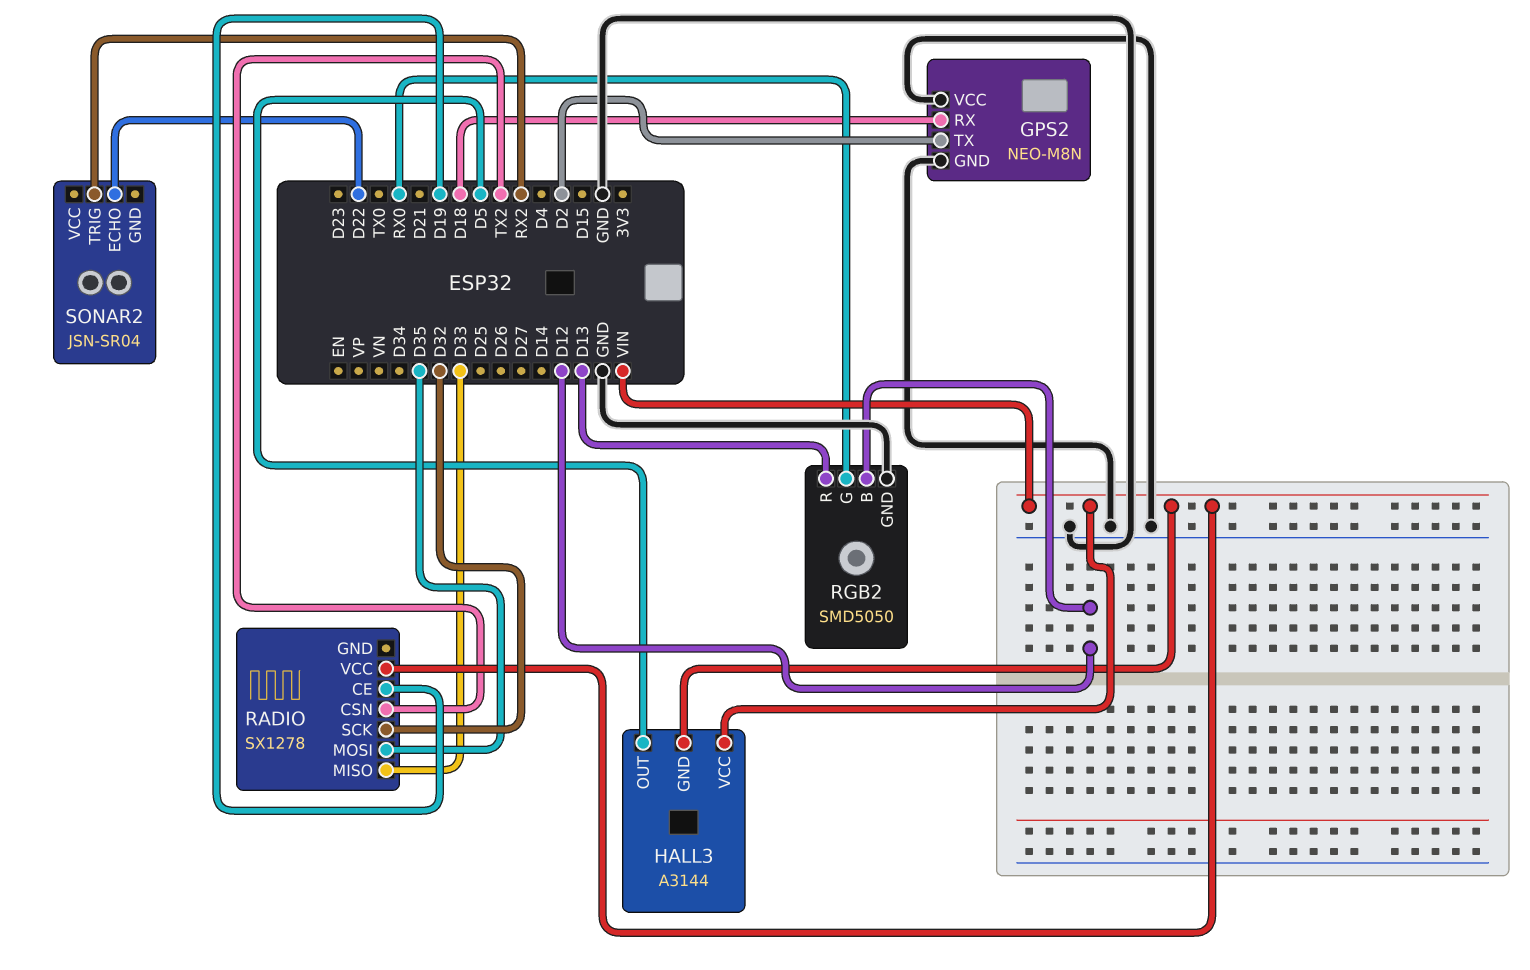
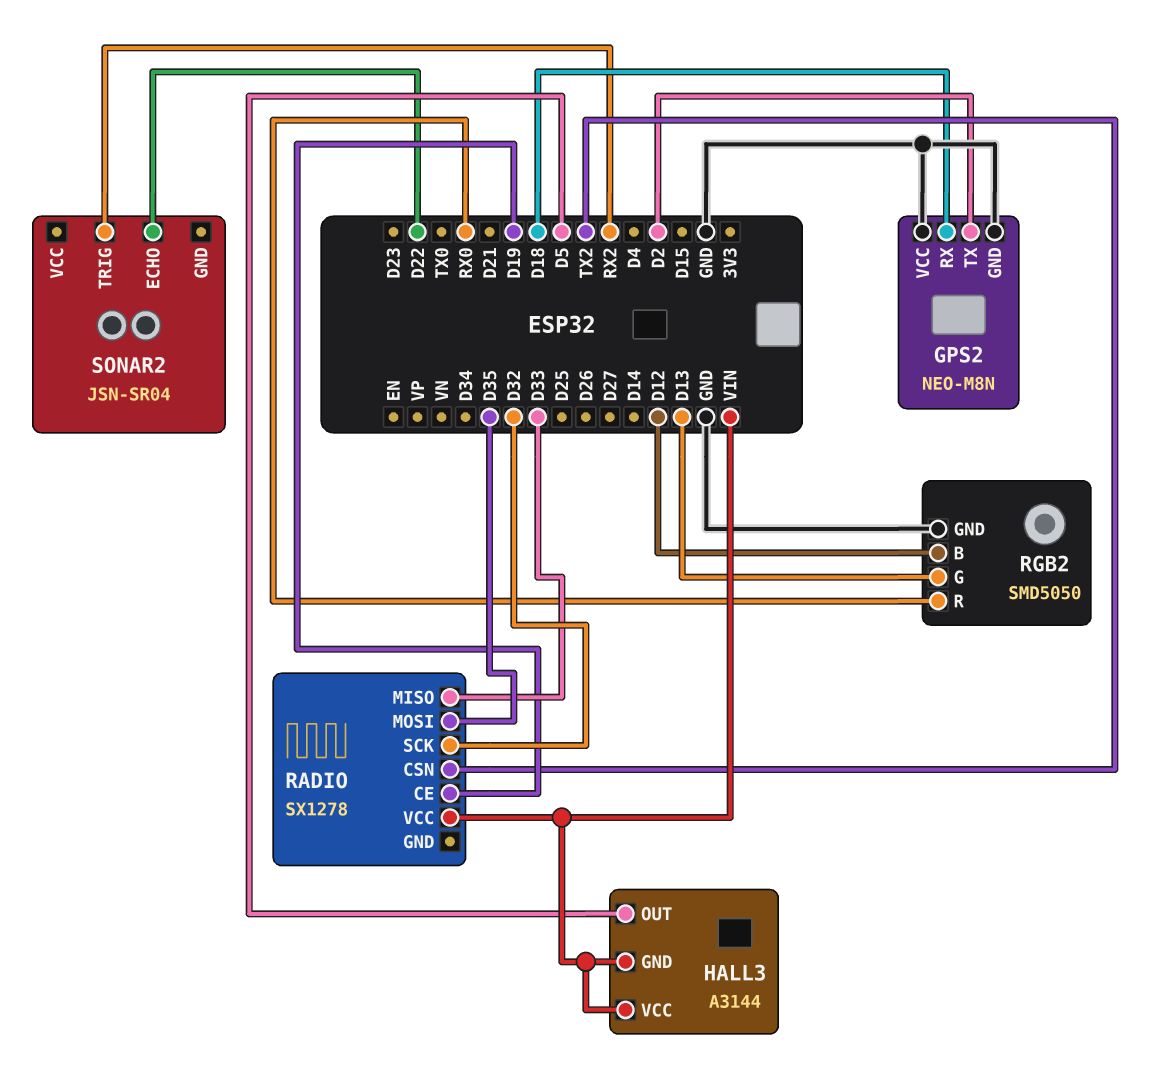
RGB2 pin G: RX0 -> D13
RGB2 pin R: D13 -> RX0

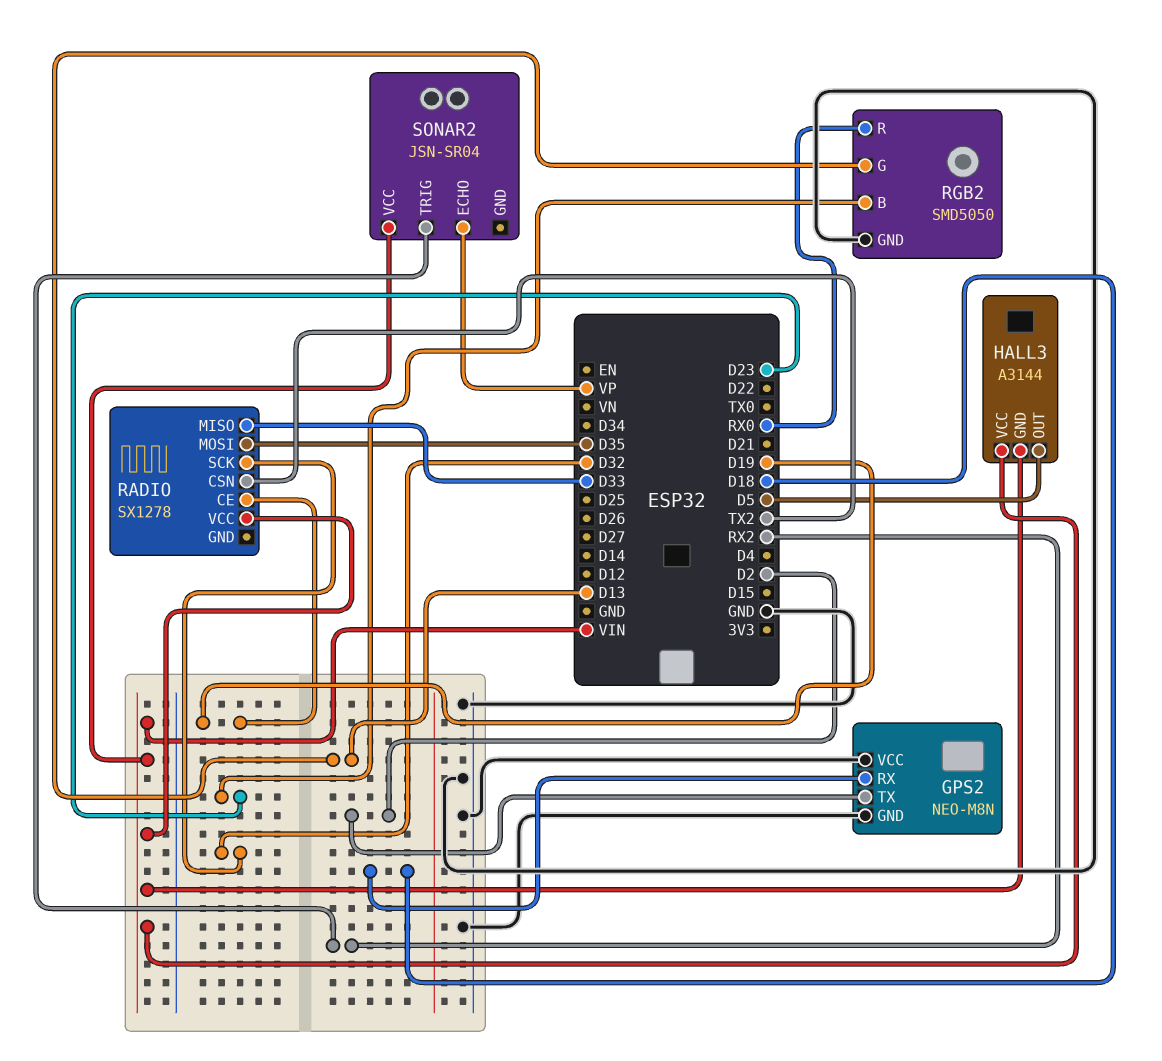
RGB2 pin B: D12 -> D23
SONAR2 pin ECHO: D22 -> VP
SONAR2 pin VCC: none -> VIN

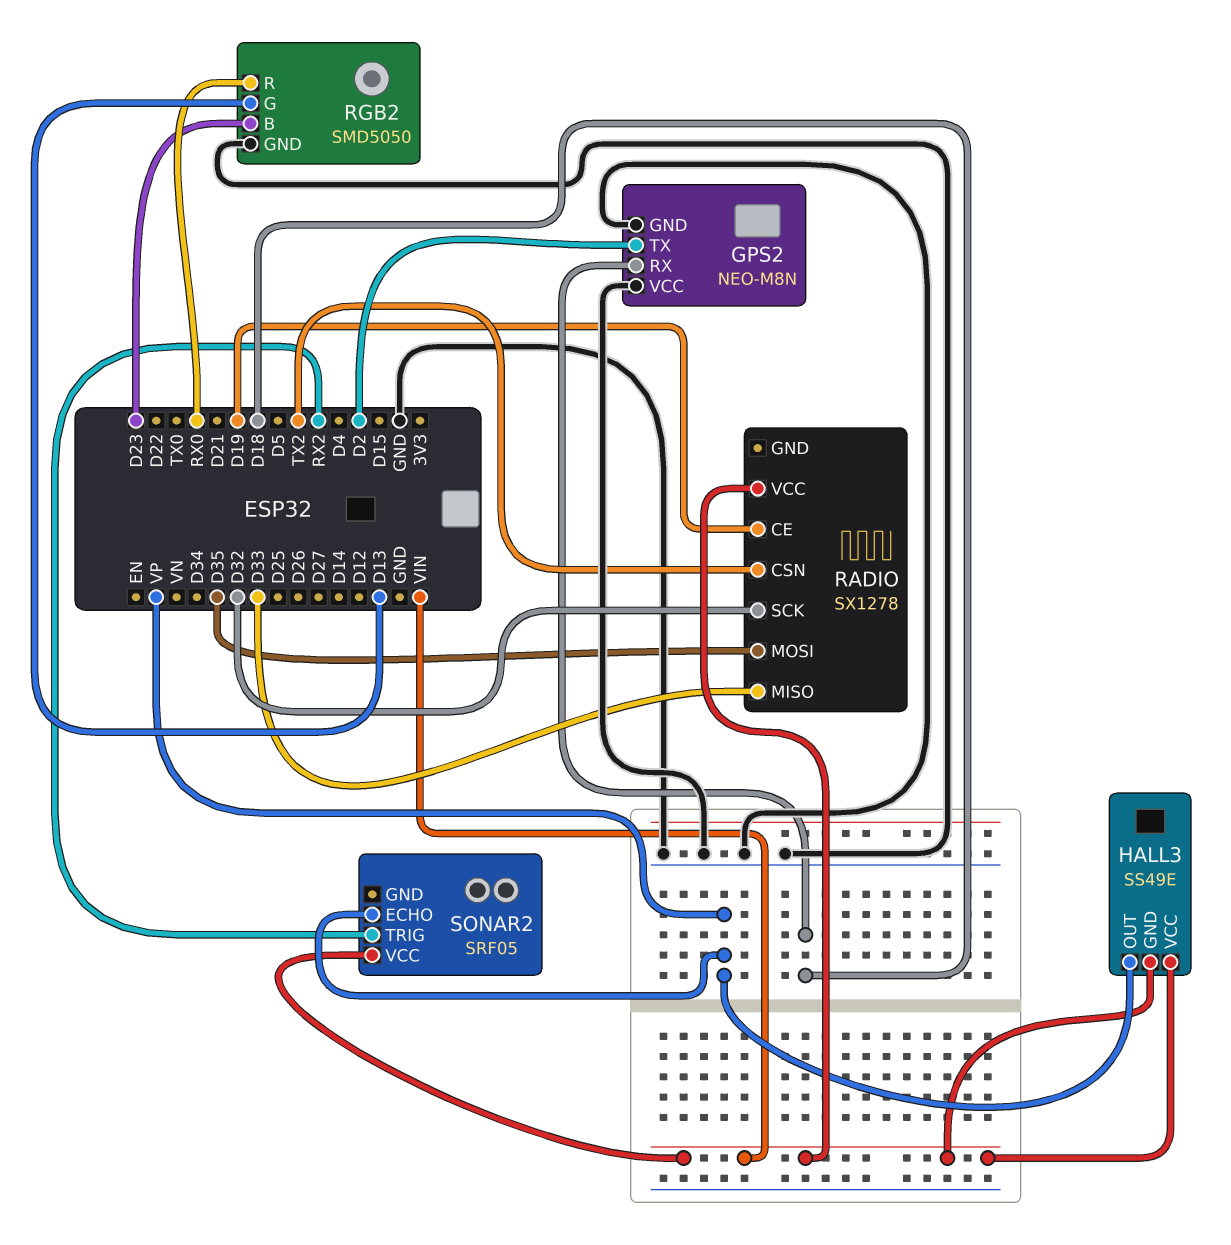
HALL3: A3144 -> SS49E
HALL3 pin OUT: D5 -> VP
SONAR2: JSN-SR04 -> SRF05

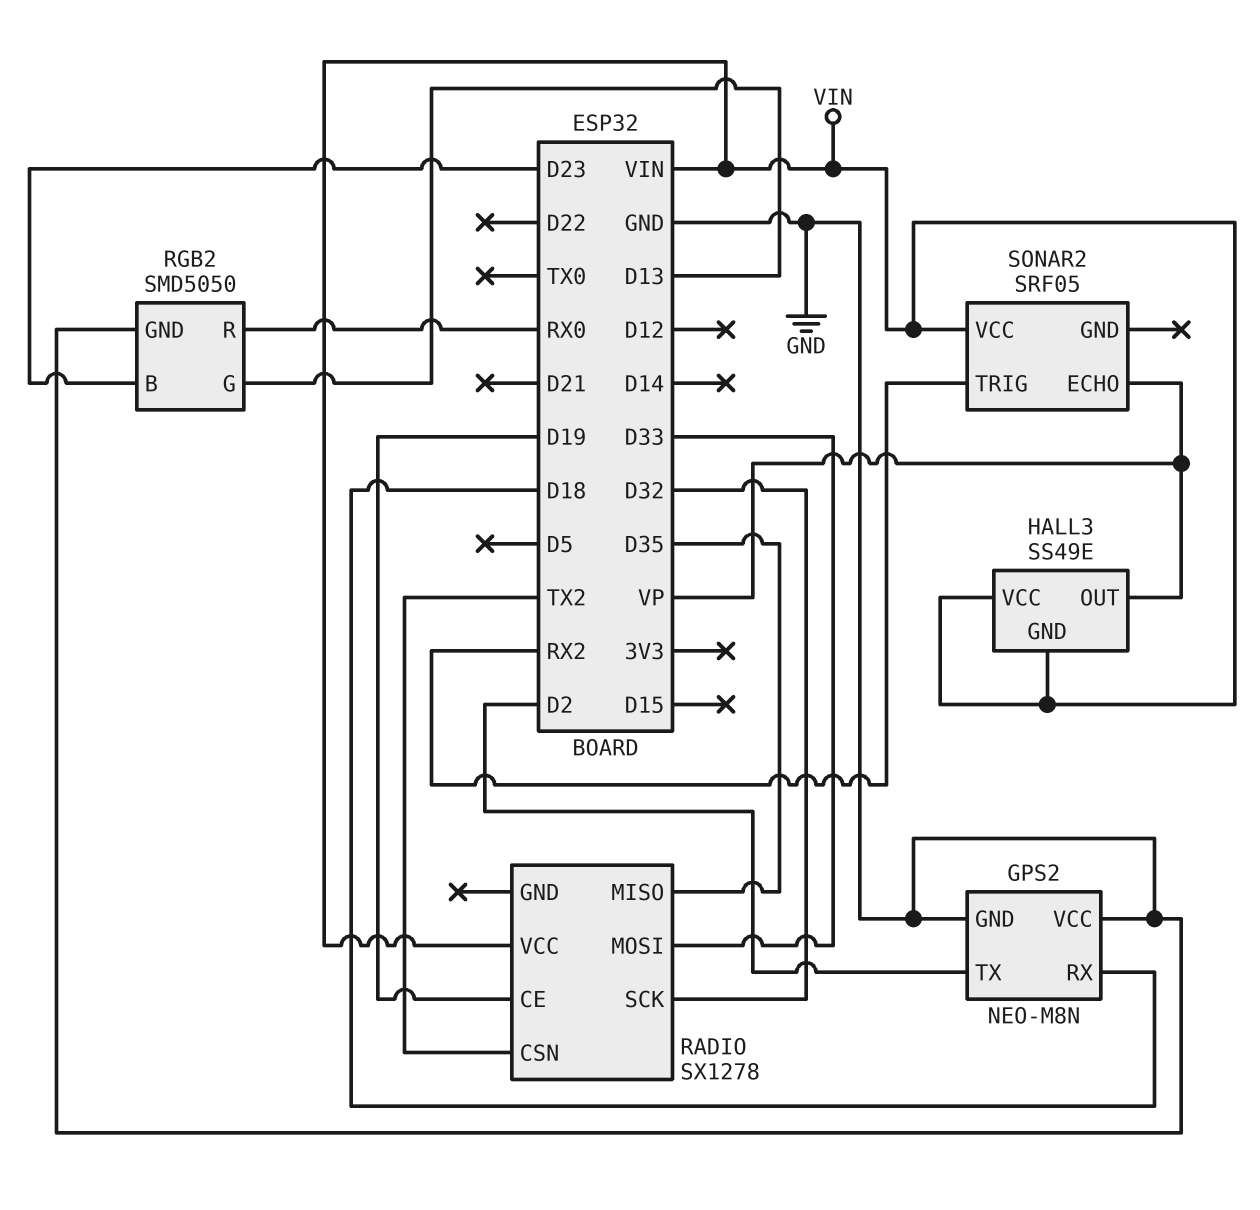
RADIO pin MISO: D33 -> D35
RADIO pin MOSI: D35 -> D33

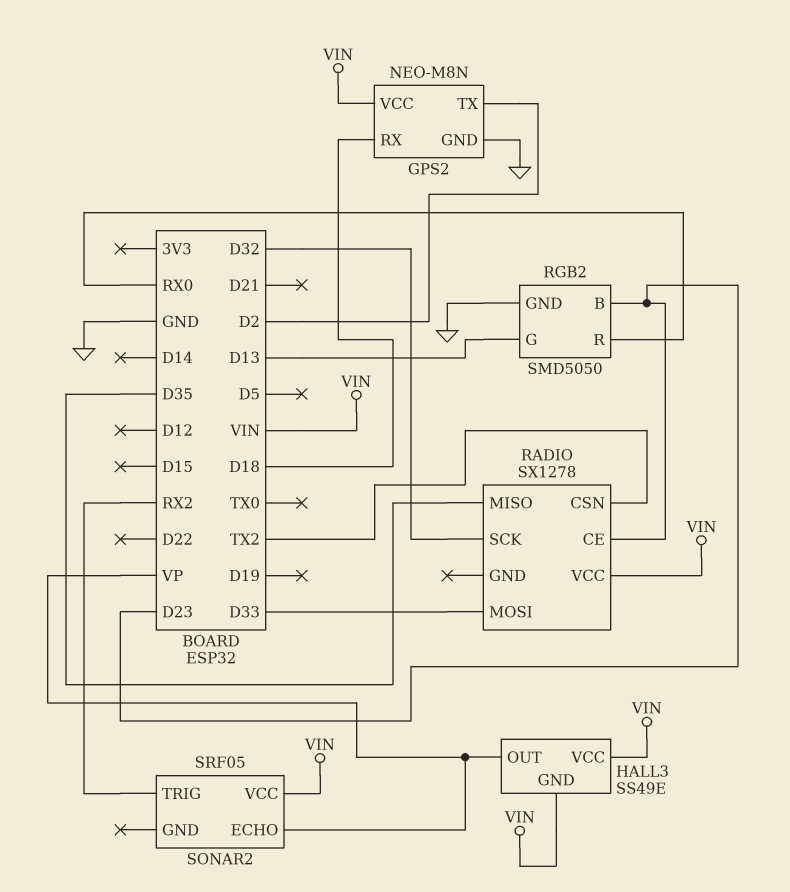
GPS2 pin VCC: GND -> VIN
RADIO pin CE: D19 -> D23

